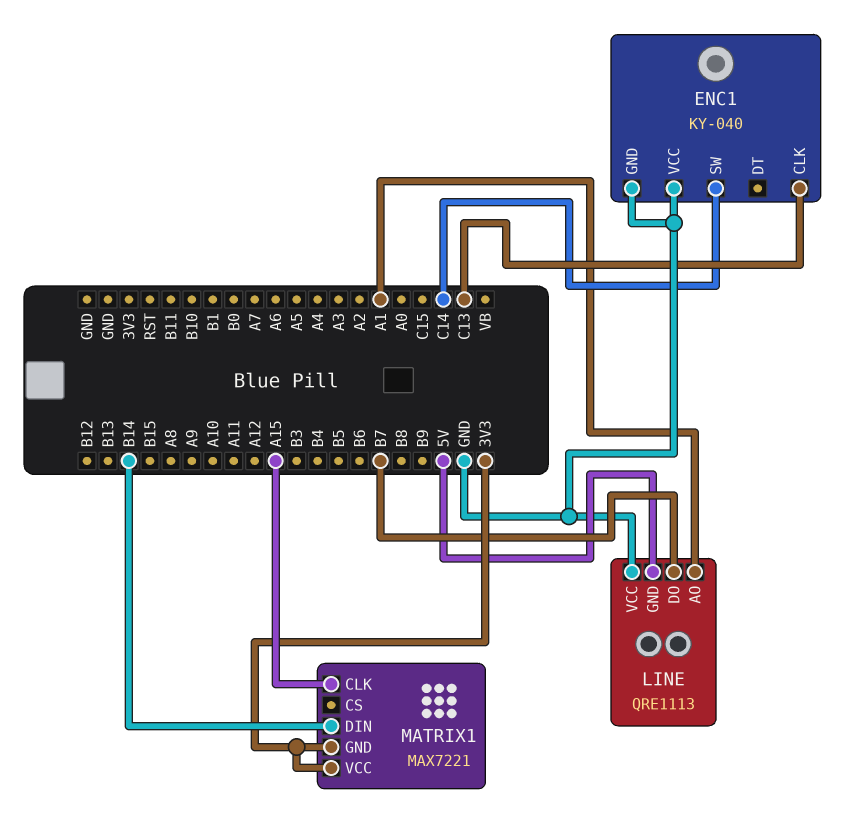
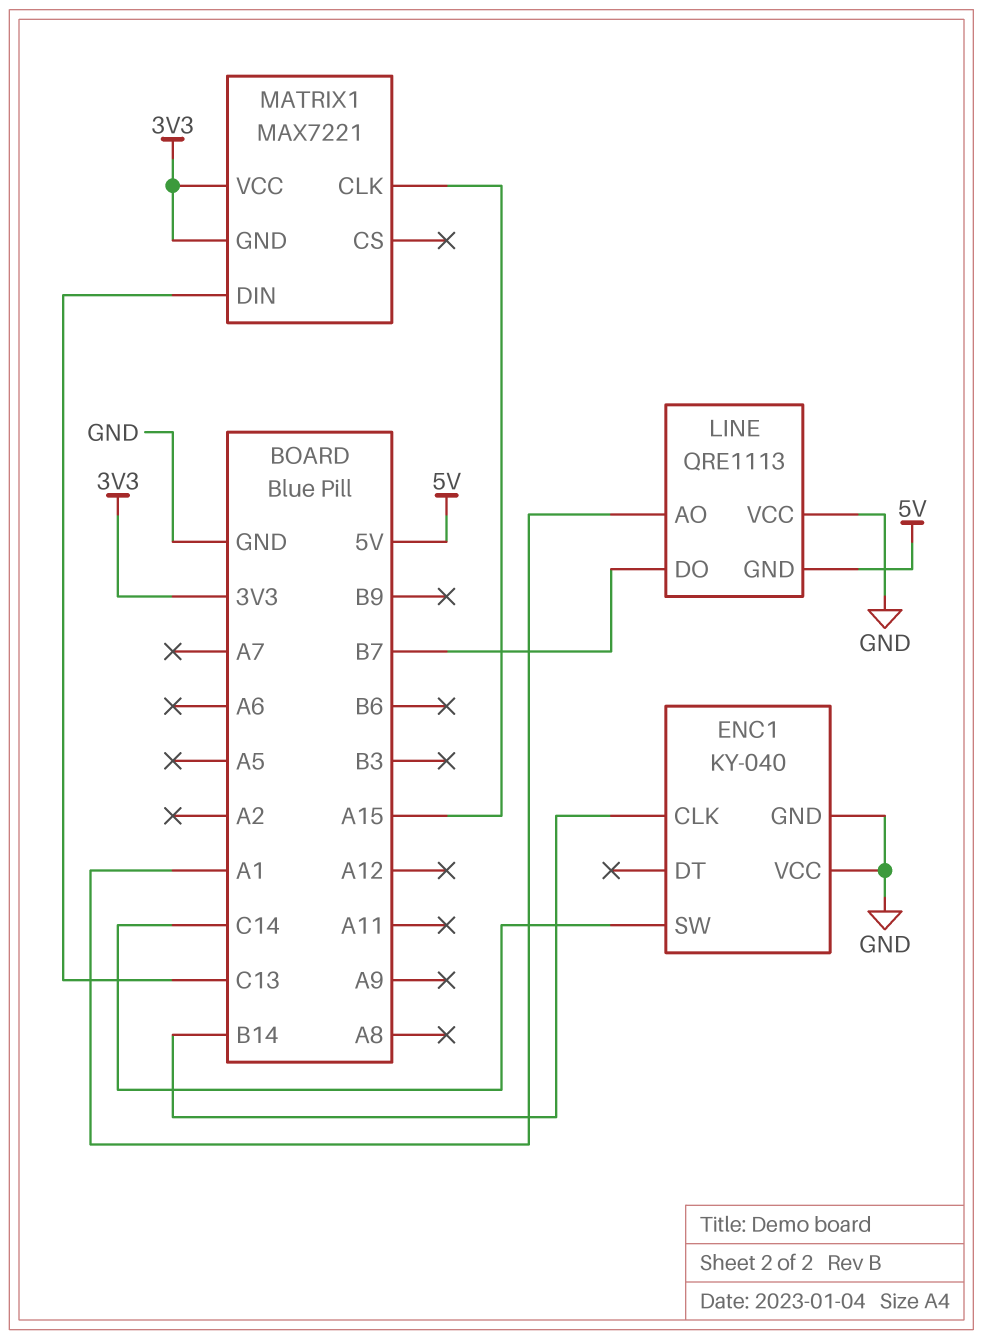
ENC1 pin CLK: C13 -> B14
MATRIX1 pin DIN: B14 -> C13

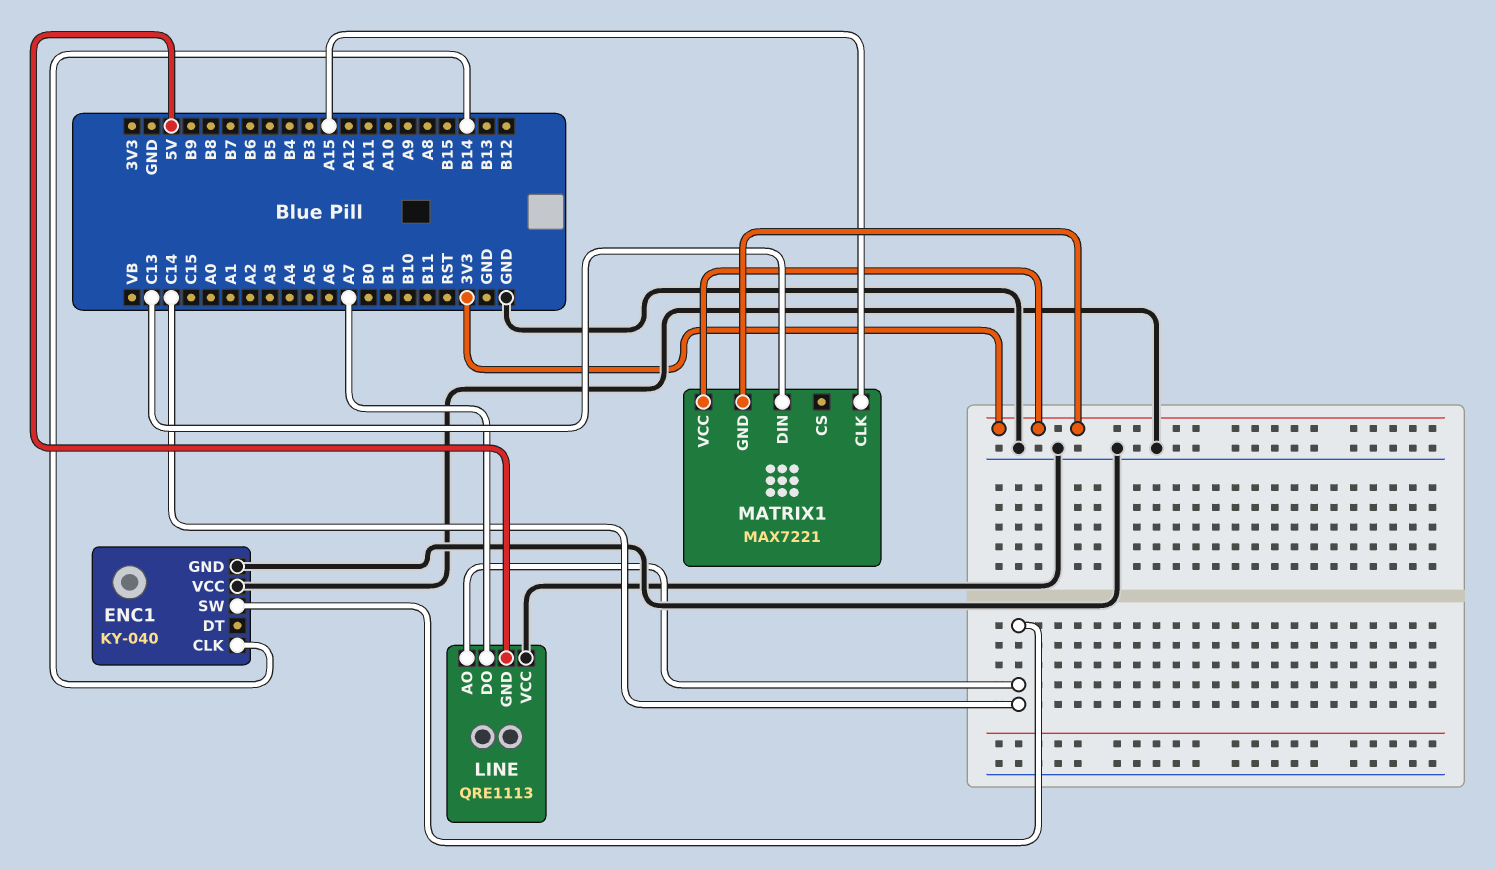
LINE pin AO: A1 -> C14
LINE pin DO: B7 -> A7

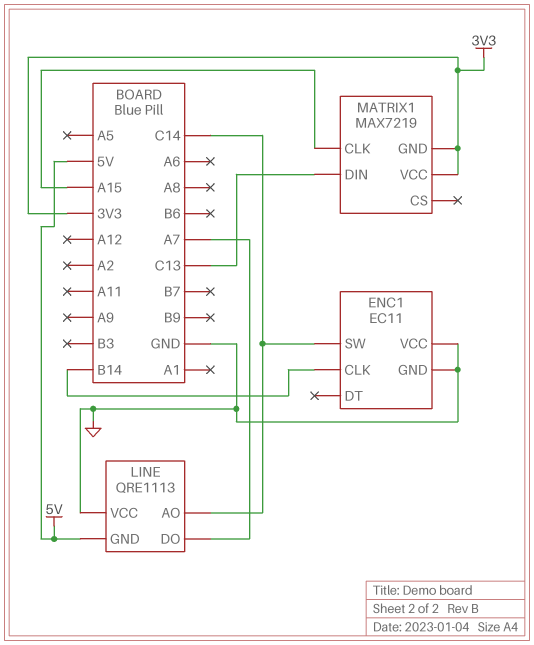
ENC1: KY-040 -> EC11
MATRIX1: MAX7221 -> MAX7219

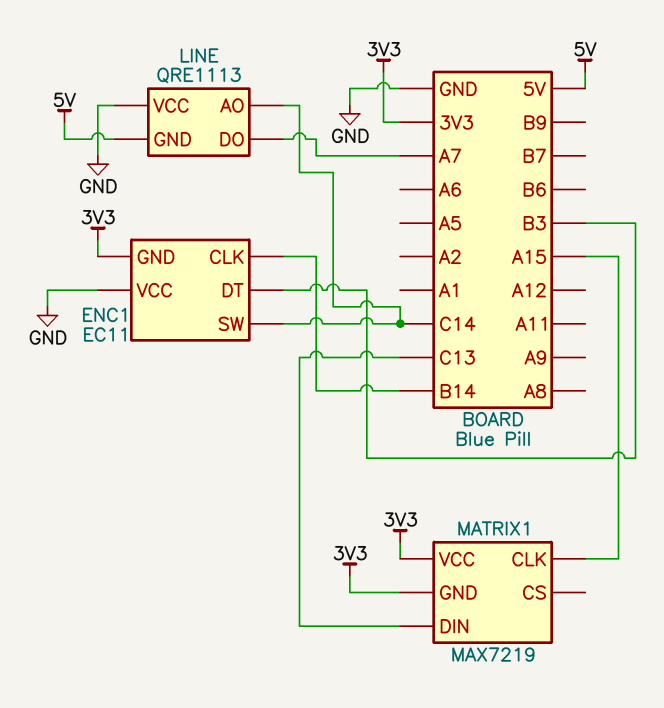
ENC1 pin DT: none -> B3
ENC1 pin GND: GND -> 3V3

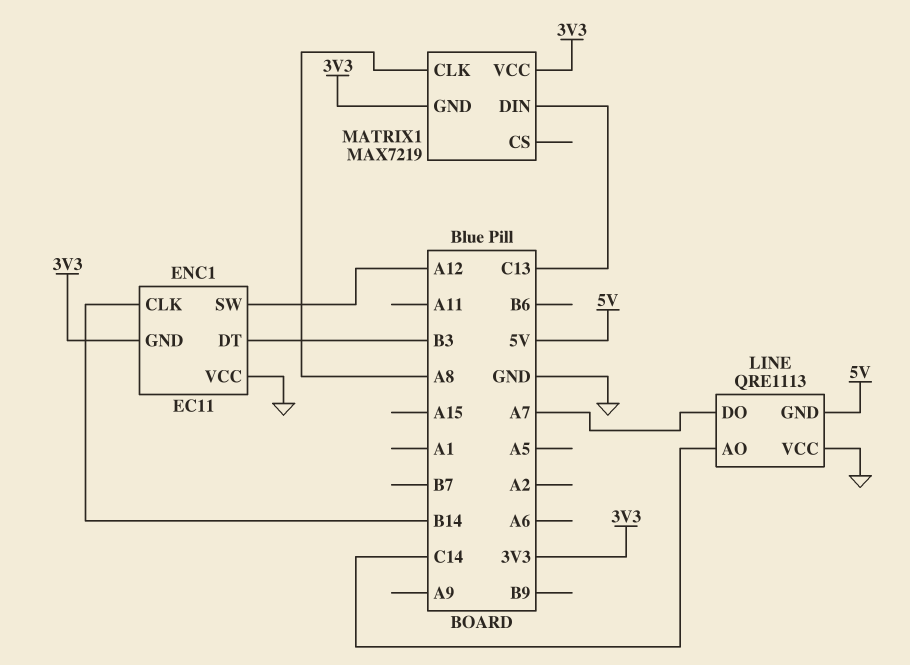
ENC1 pin SW: C14 -> A12
MATRIX1 pin CLK: A15 -> A8

